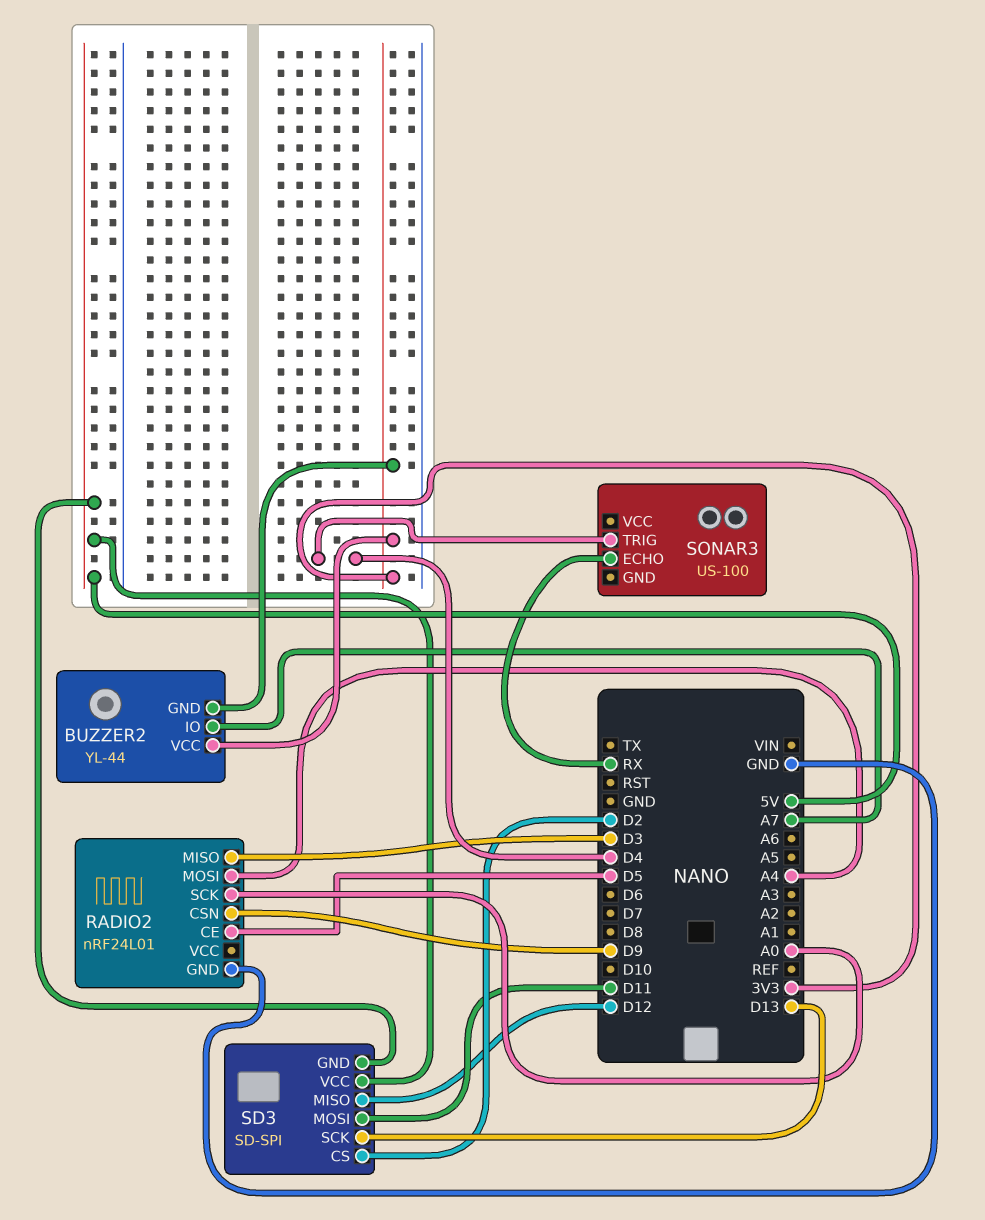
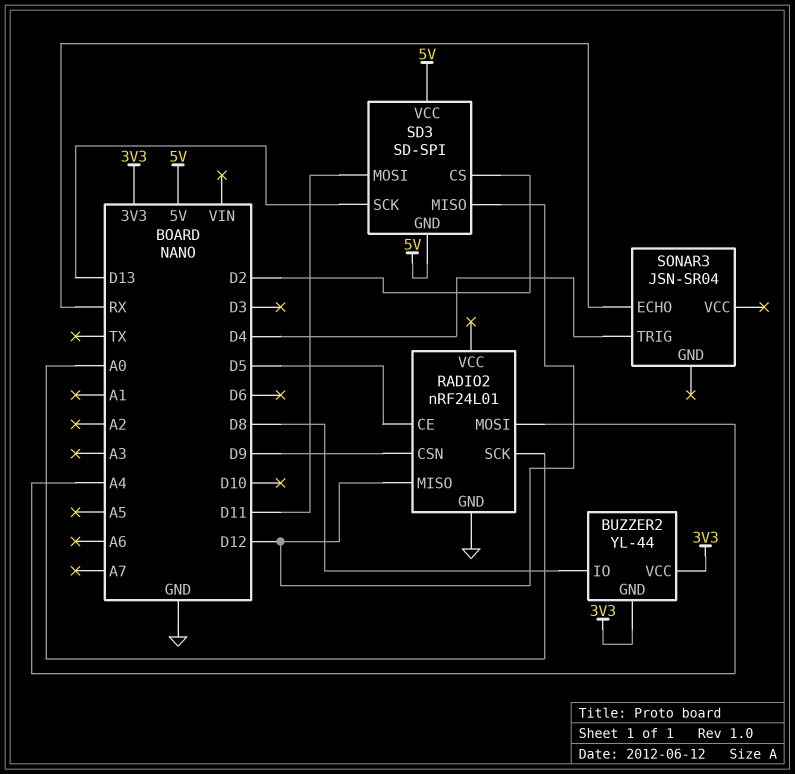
BUZZER2 pin IO: A7 -> D8
RADIO2 pin MISO: D3 -> D12
SONAR3: US-100 -> JSN-SR04

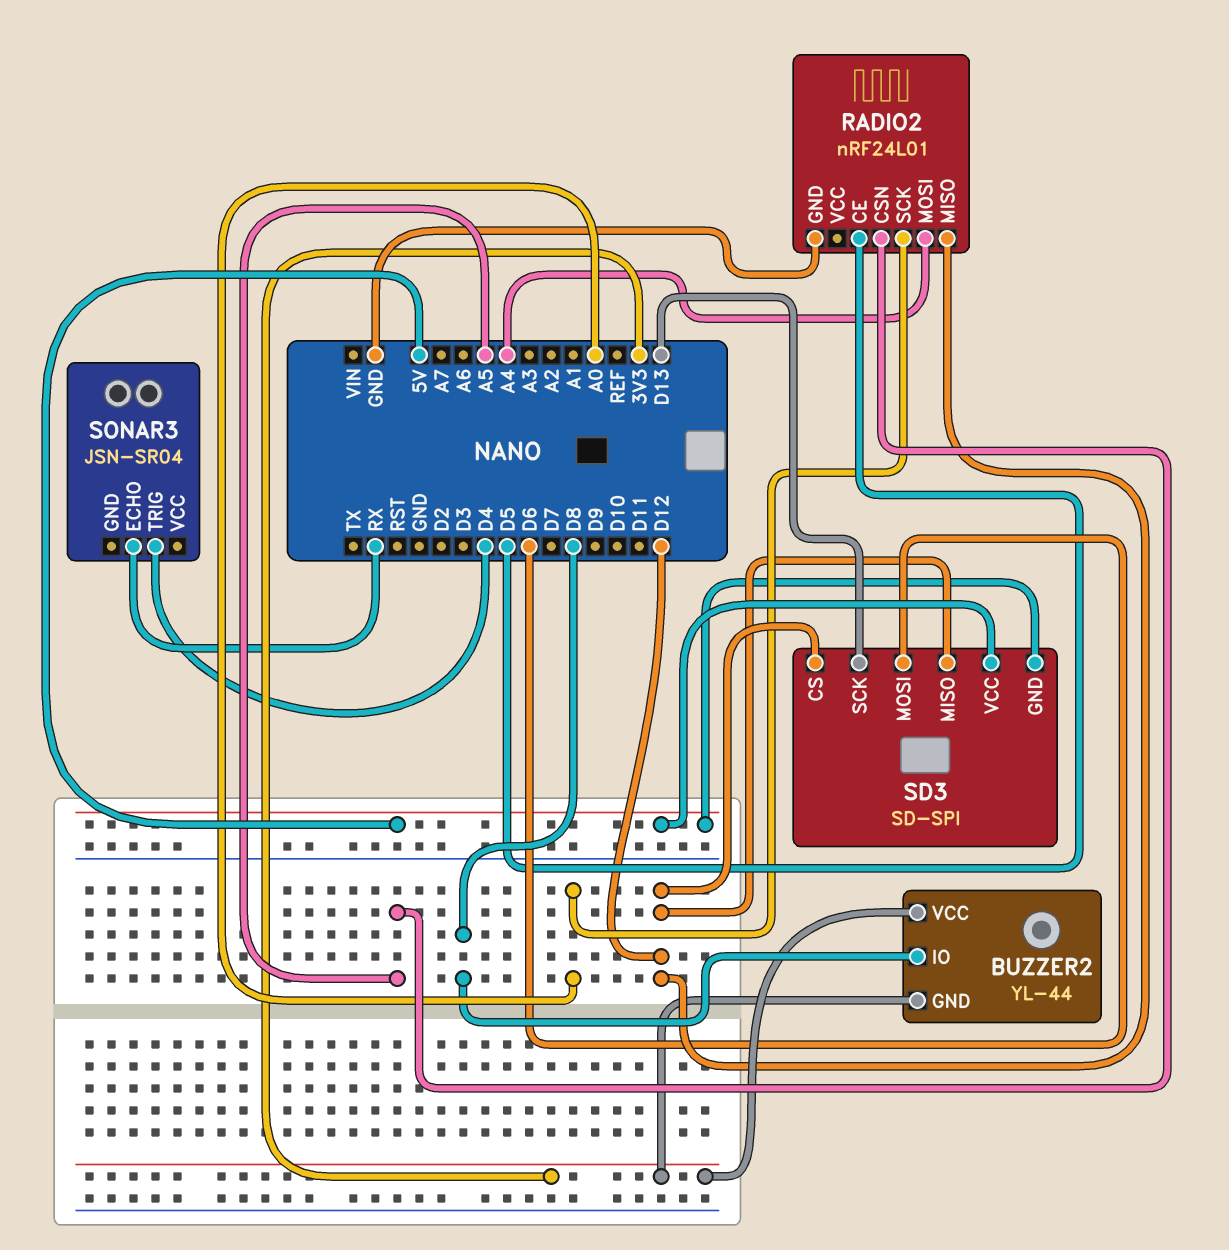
RADIO2 pin CSN: D9 -> A5
SD3 pin CS: D2 -> D12
SD3 pin MOSI: D11 -> D6

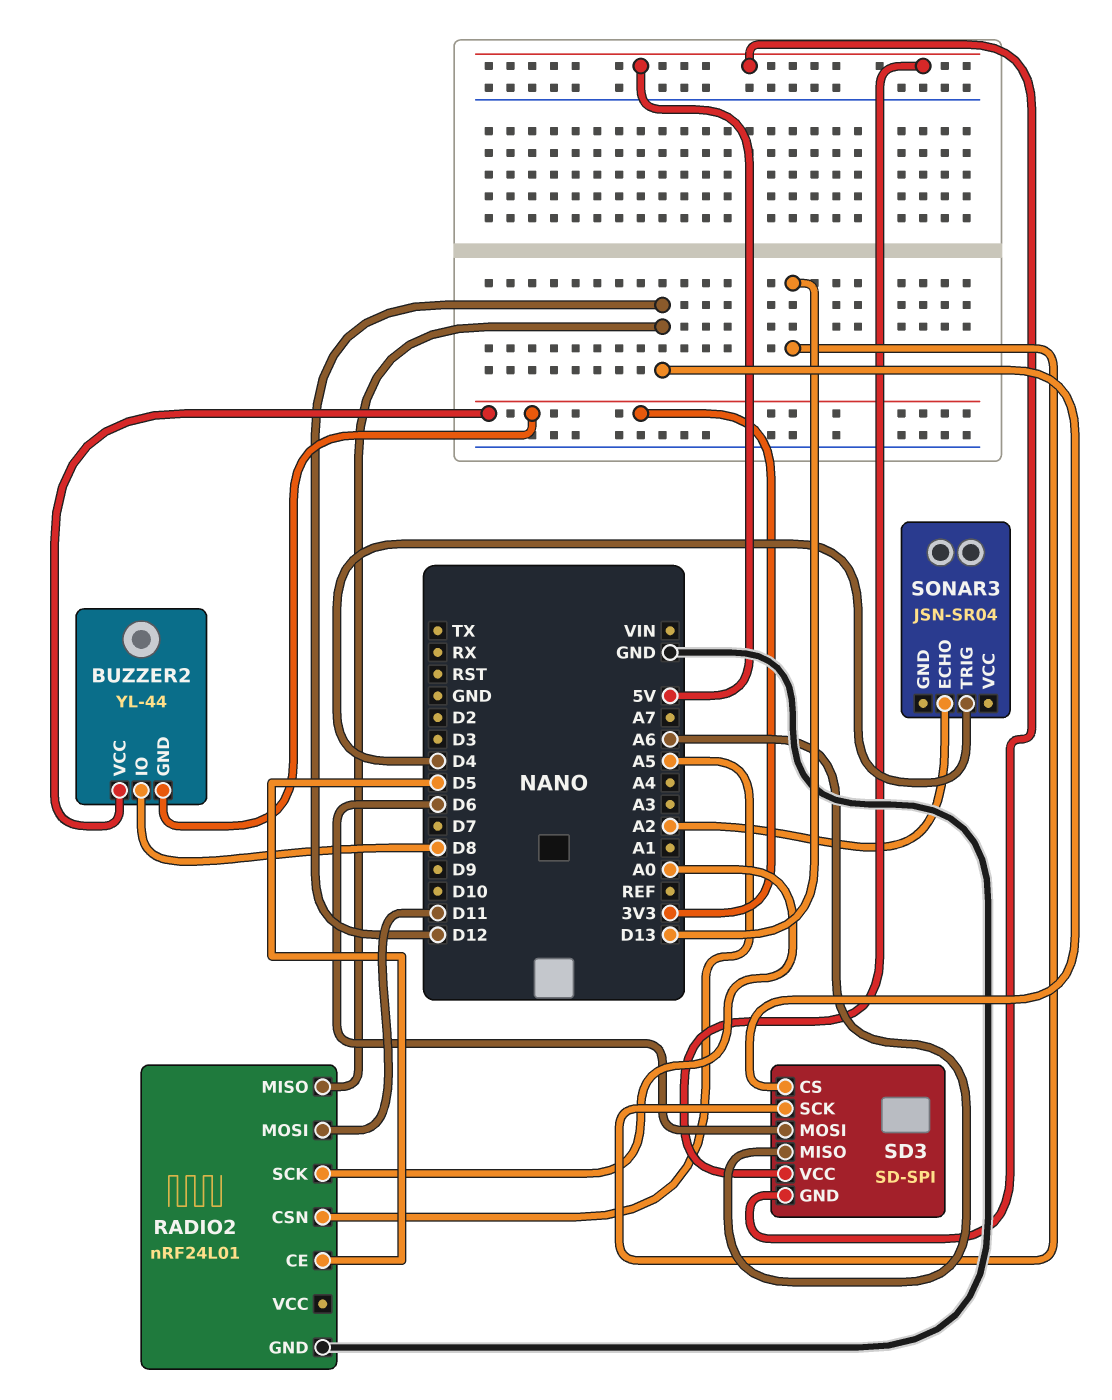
RADIO2 pin MOSI: A4 -> D11
SD3 pin MISO: D12 -> A6
SONAR3 pin ECHO: RX -> A2

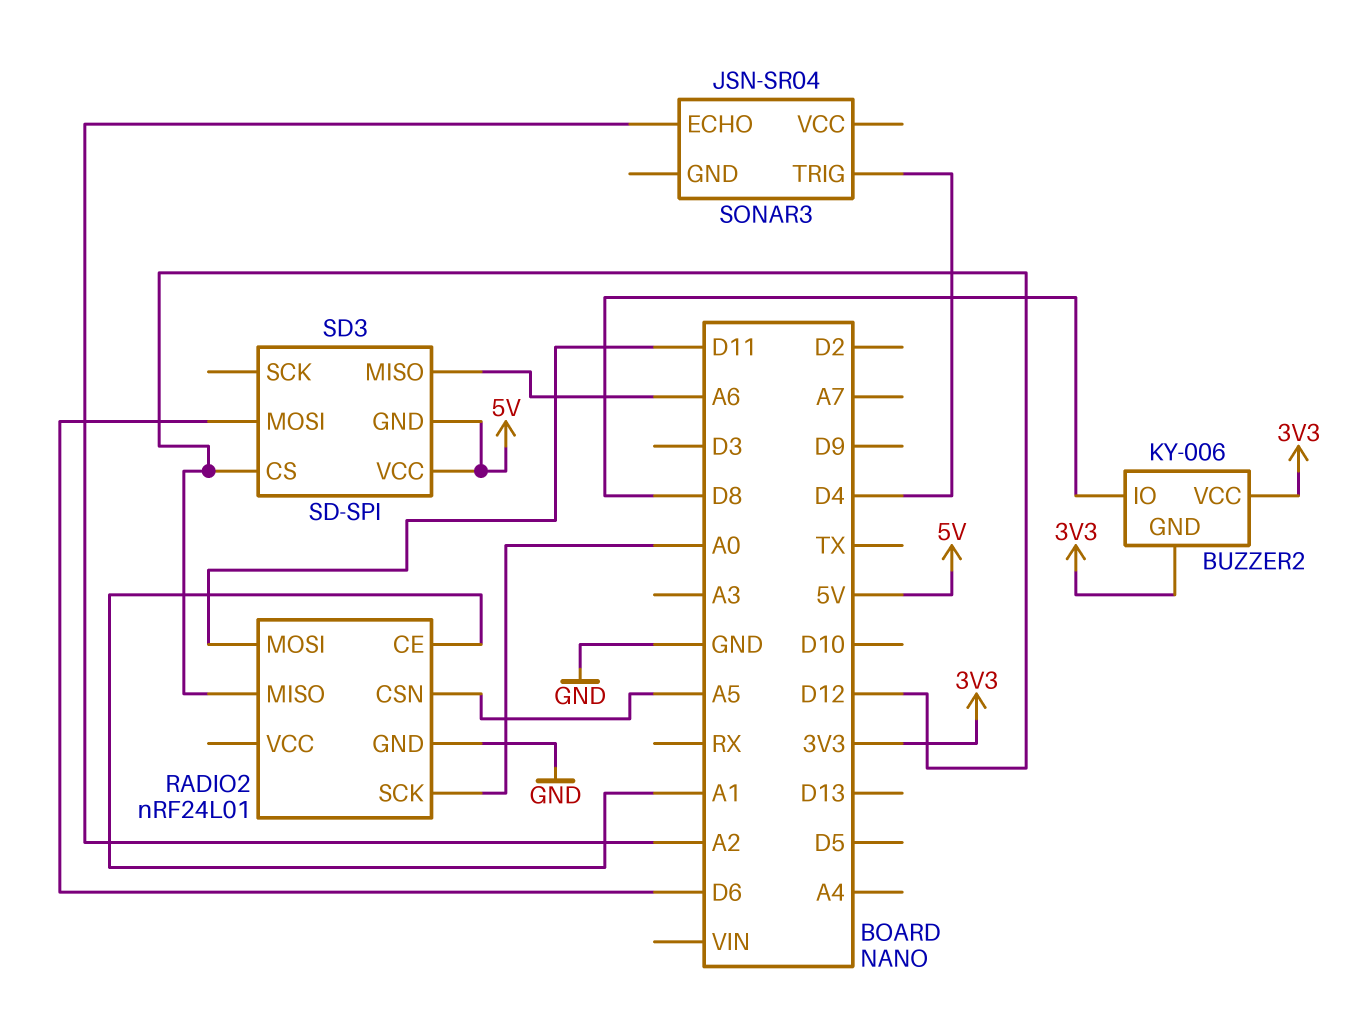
BUZZER2: YL-44 -> KY-006
RADIO2 pin CE: D5 -> A1
SD3 pin SCK: D13 -> none

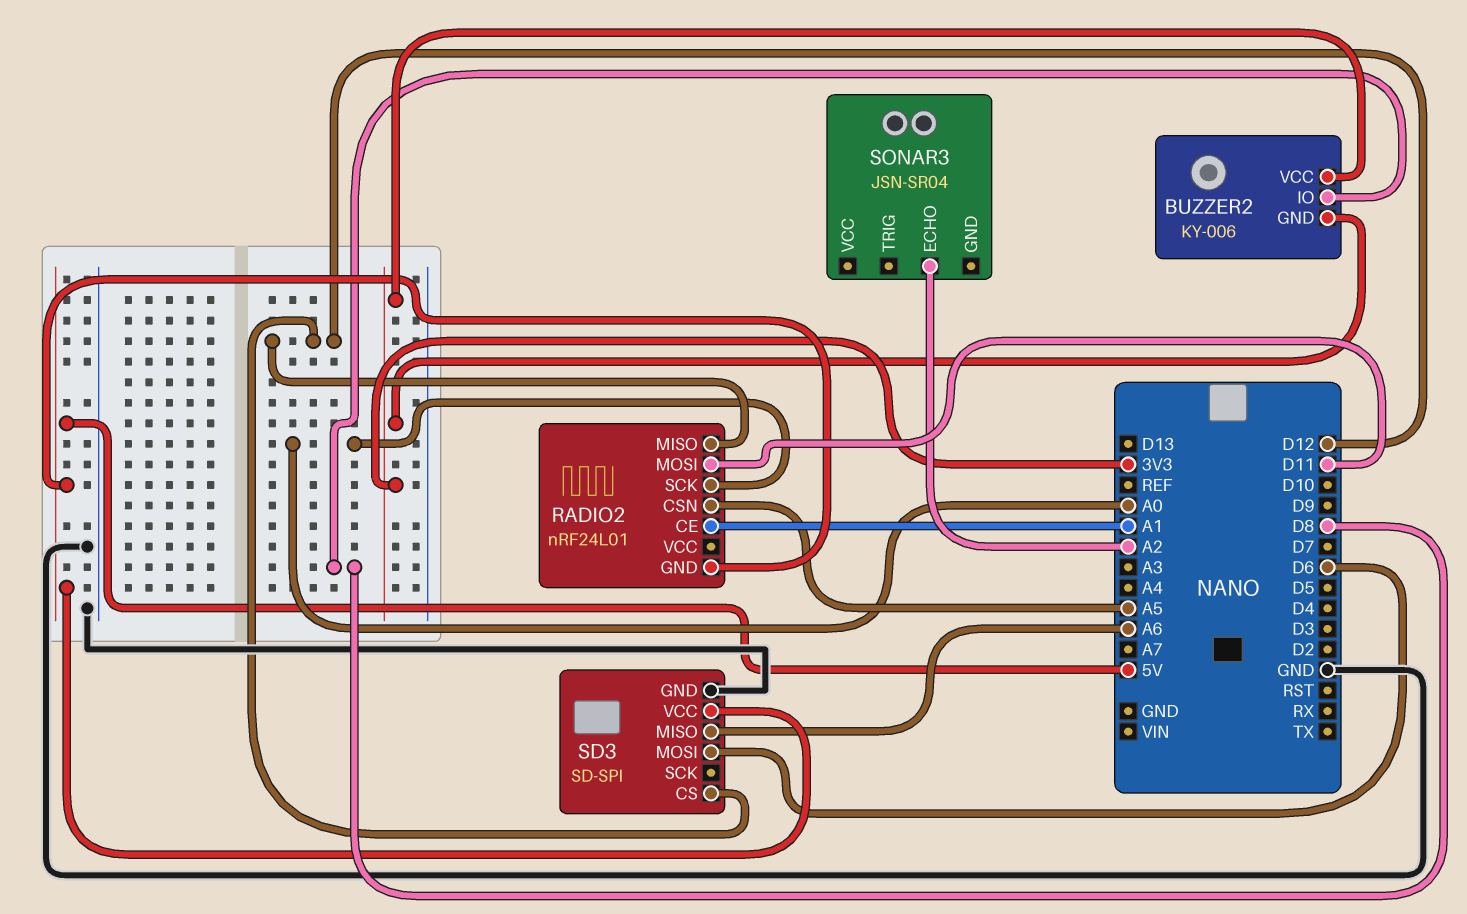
RADIO2 pin GND: GND -> 5V
SD3 pin GND: 5V -> GND
SONAR3 pin TRIG: D4 -> none

